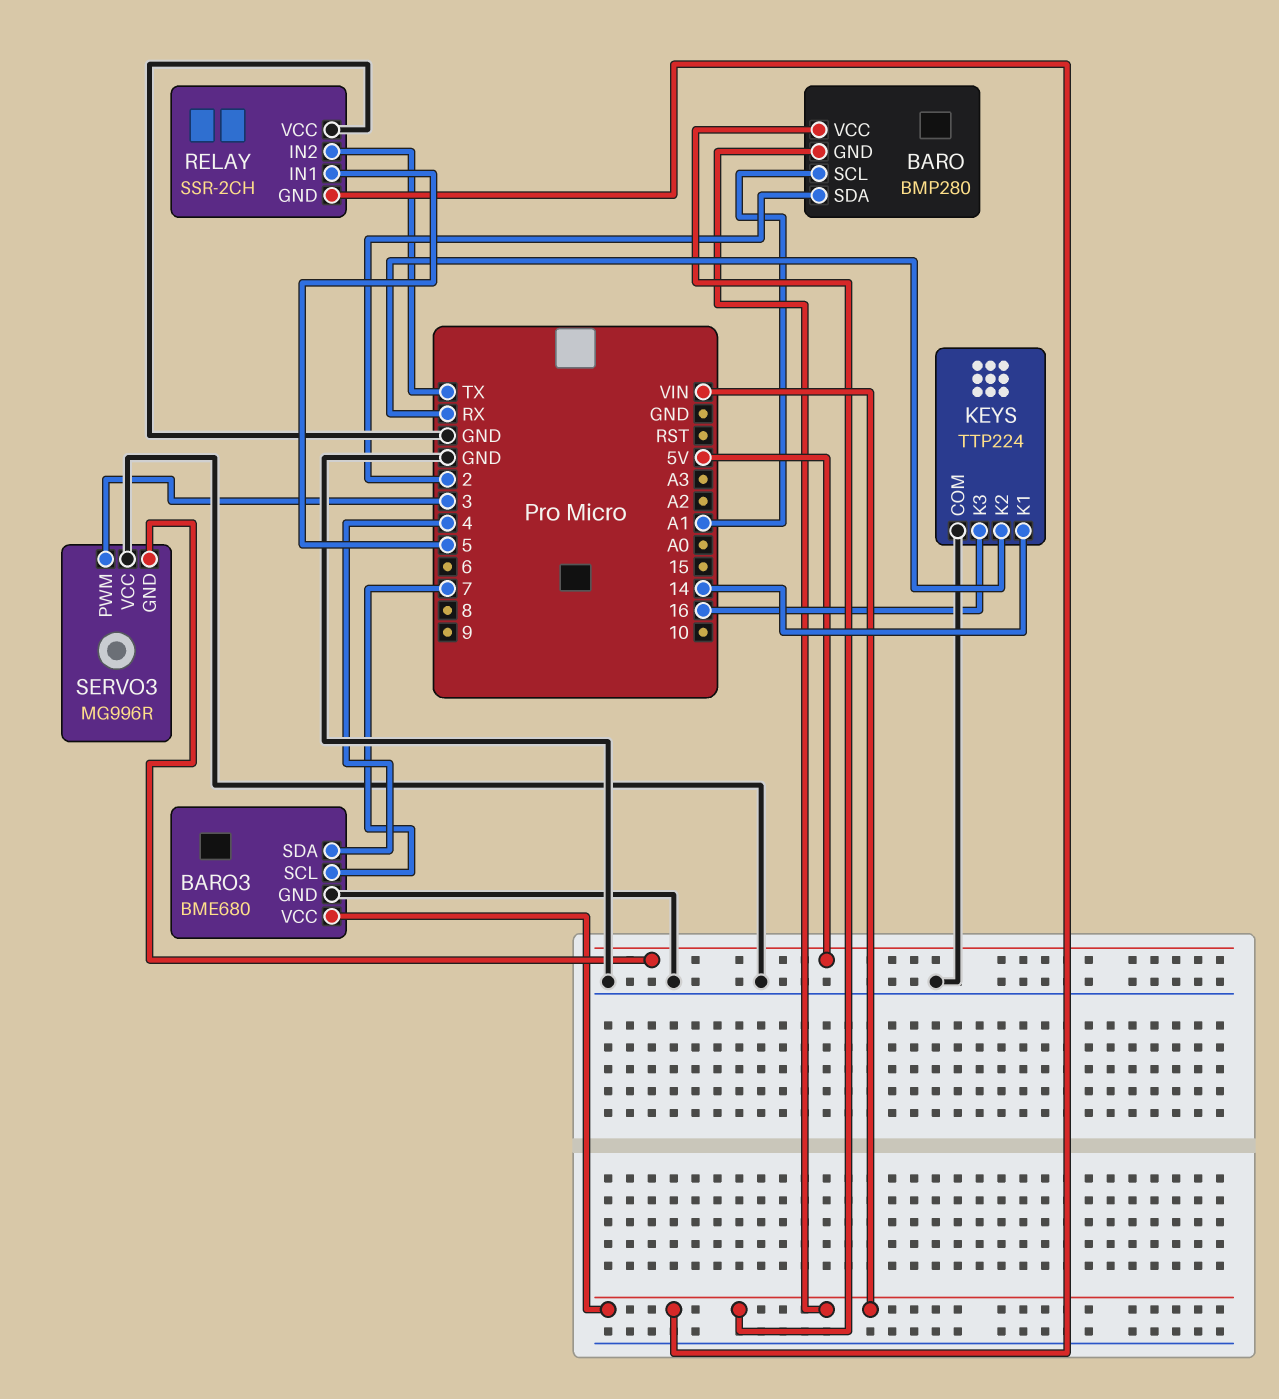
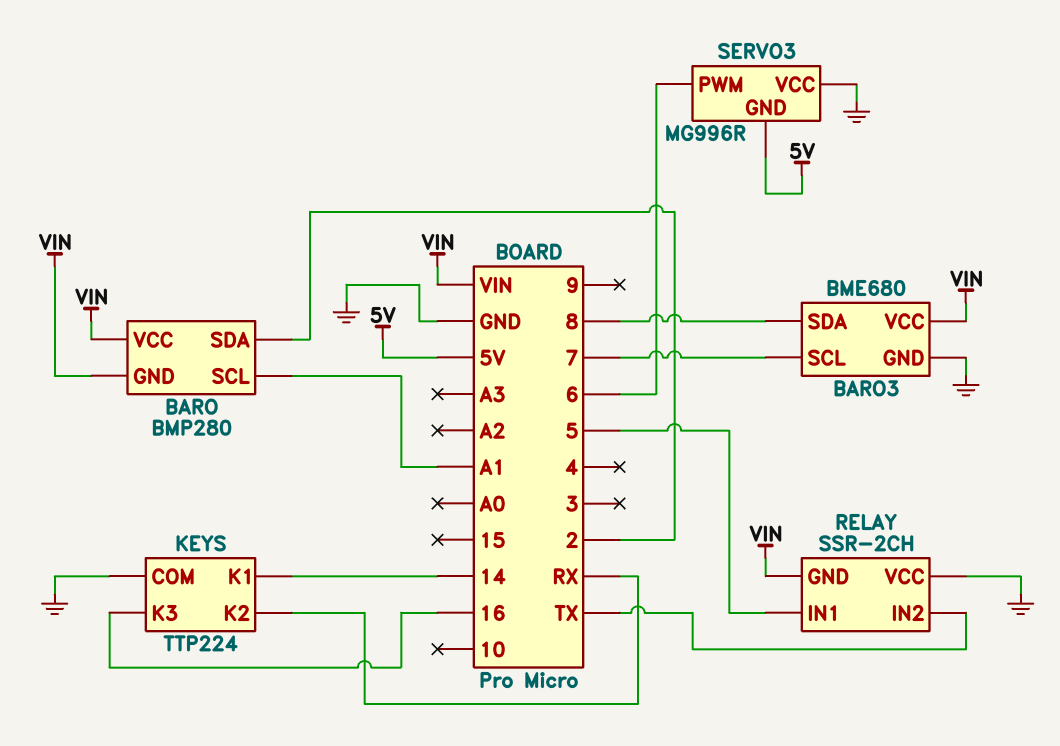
BARO3 pin SDA: 4 -> 8
SERVO3 pin PWM: 3 -> 6

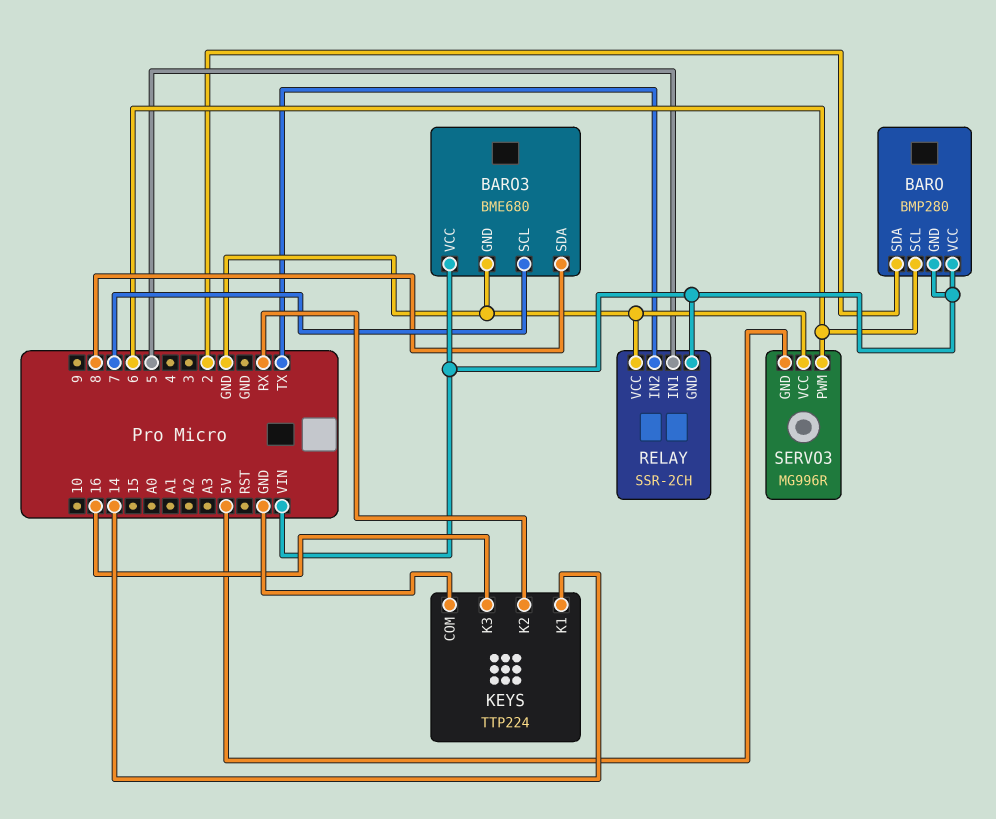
BARO pin SCL: A1 -> 6

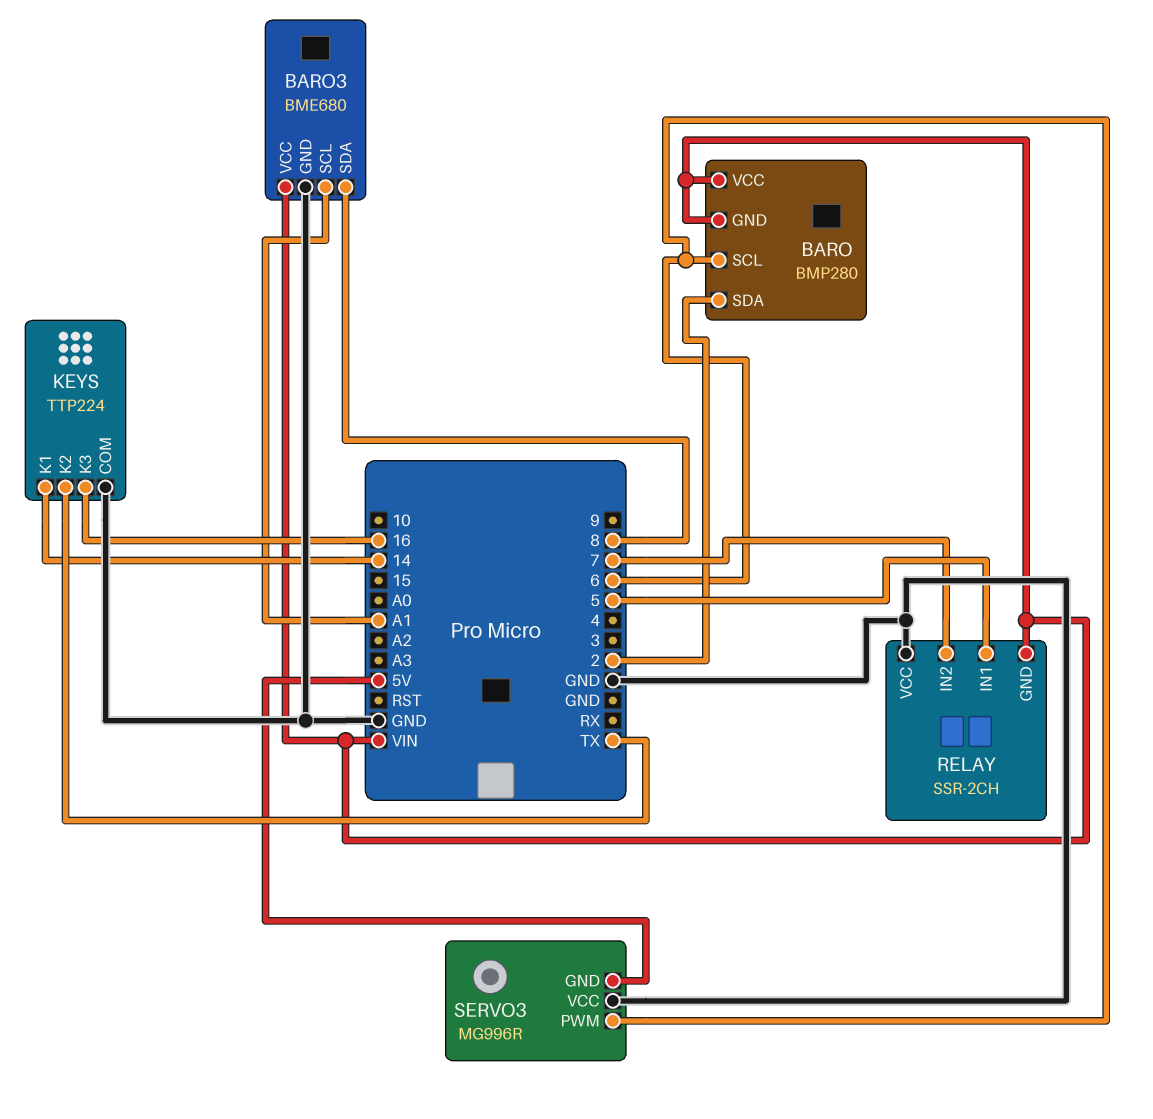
BARO3 pin SCL: 7 -> A1
KEYS pin K2: RX -> TX
RELAY pin IN2: TX -> 7

